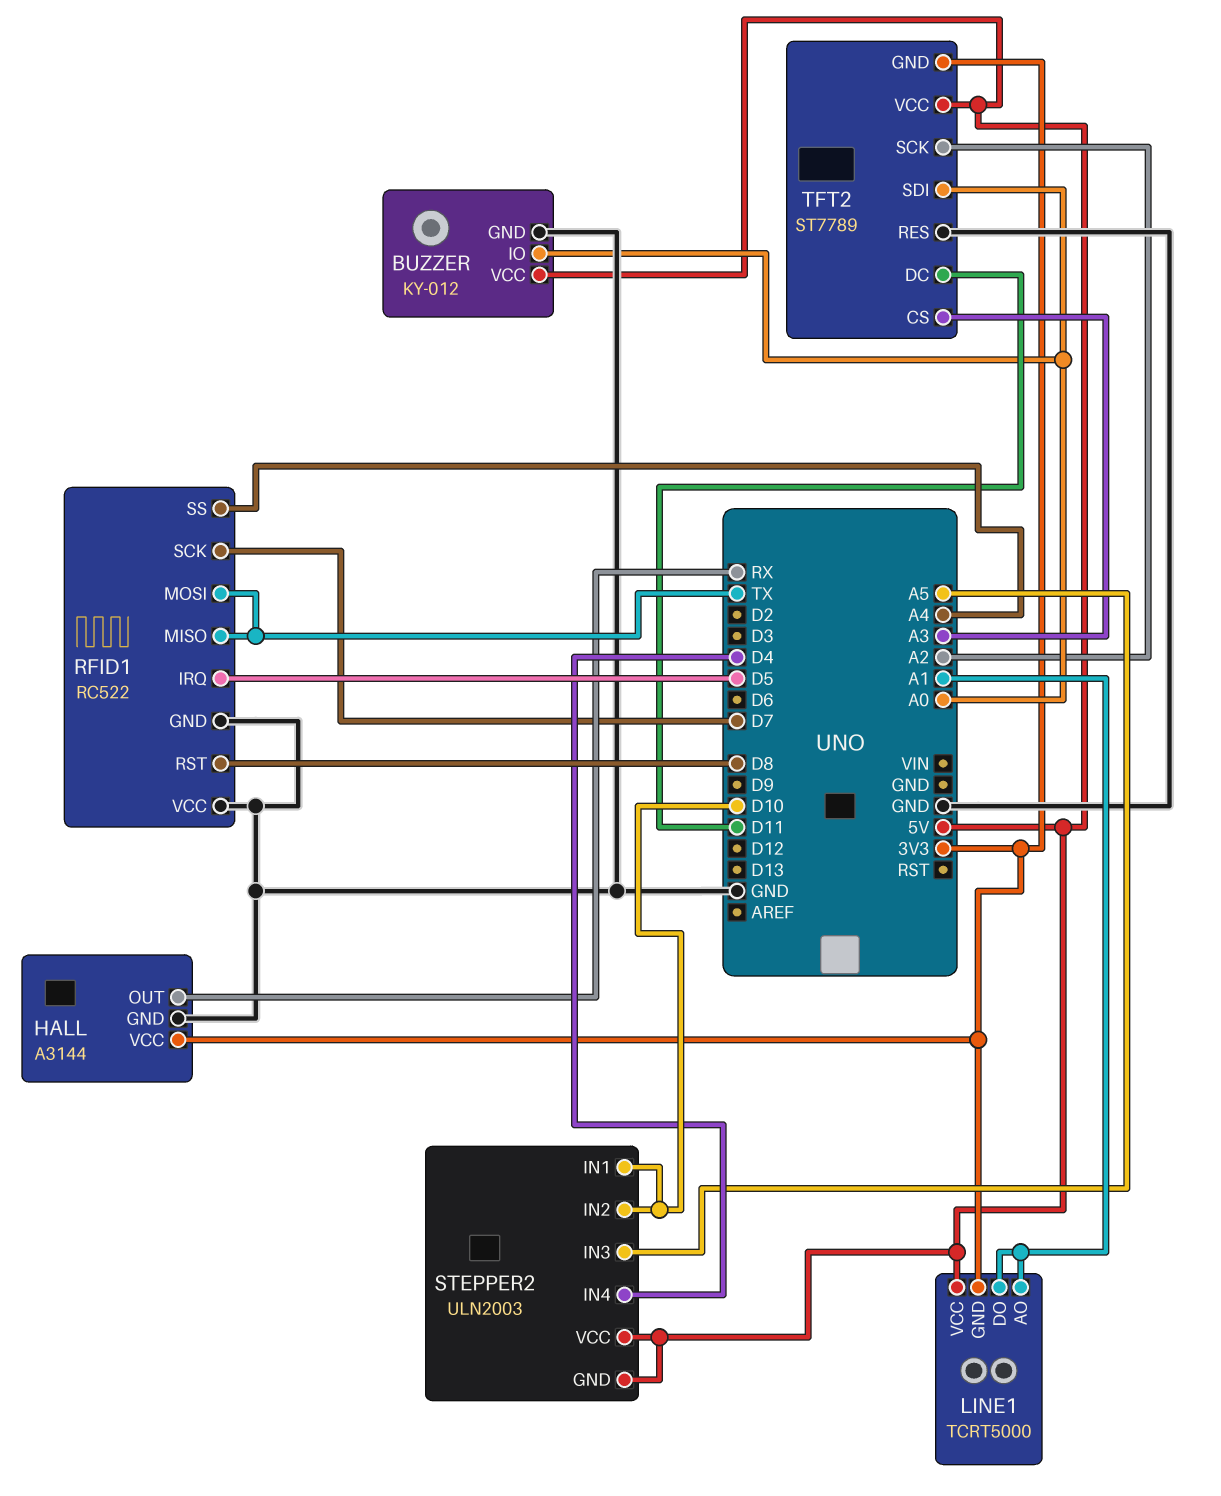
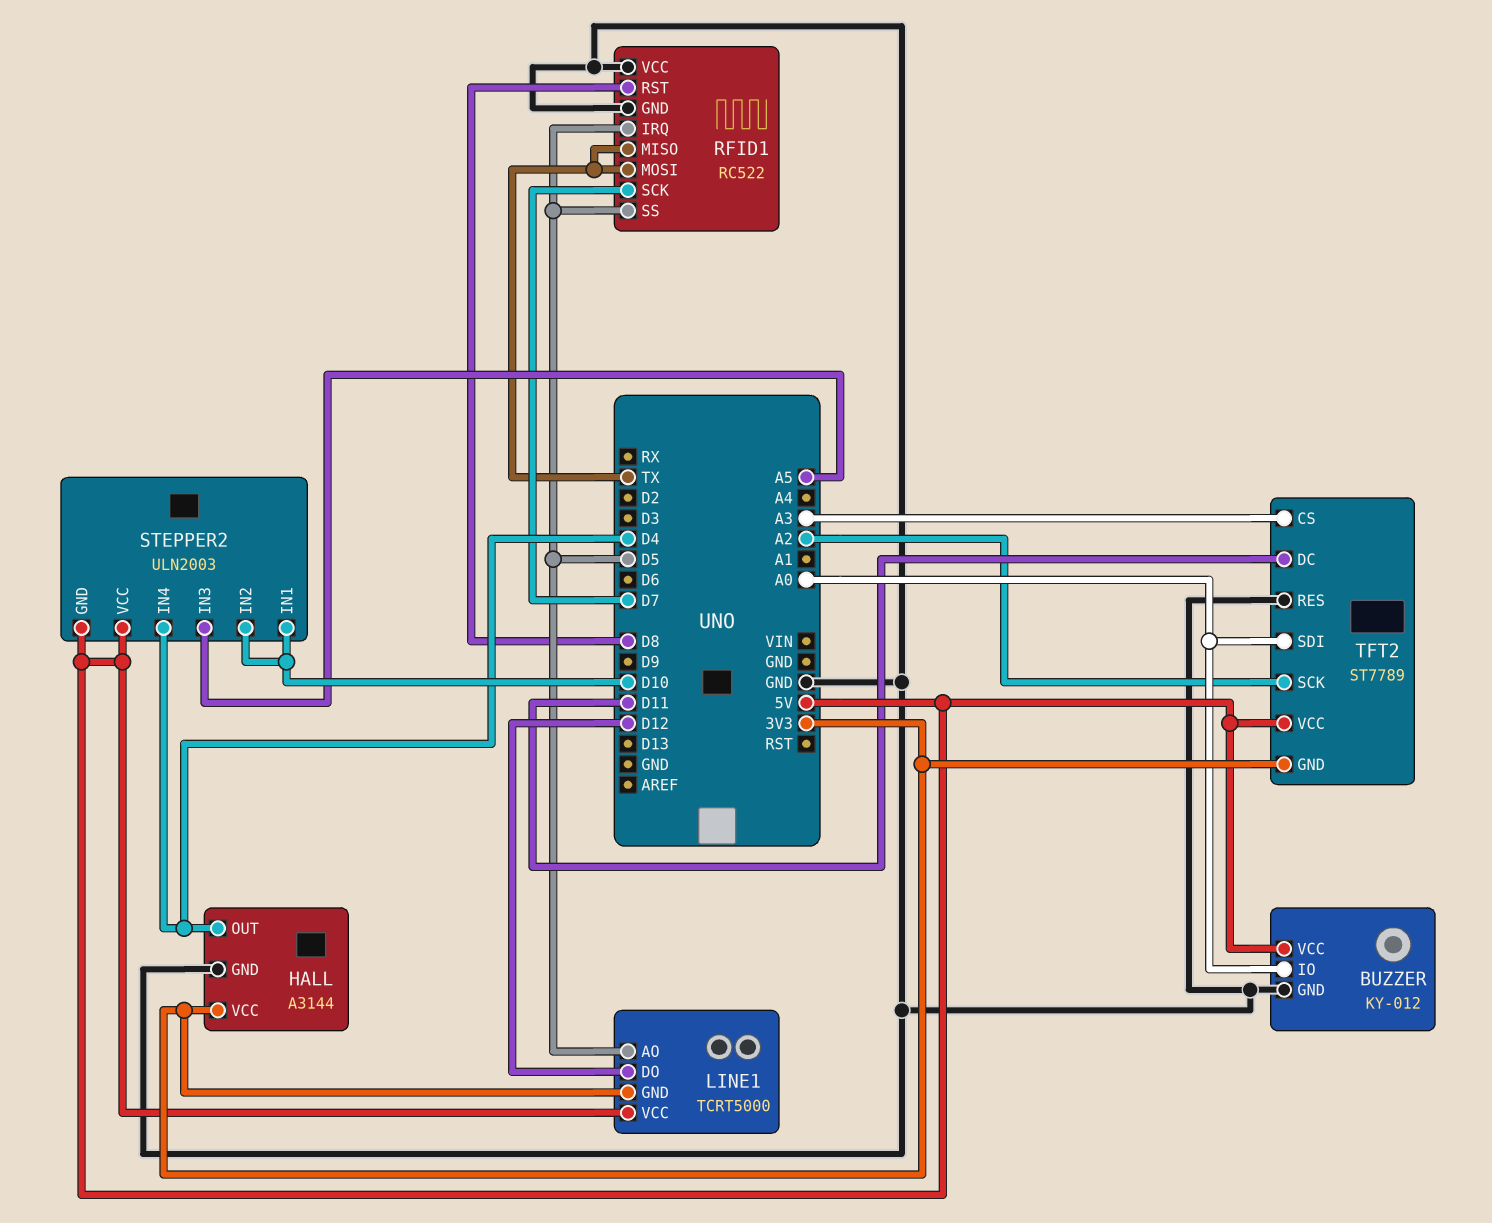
HALL pin OUT: RX -> D4
LINE1 pin AO: A1 -> D5
LINE1 pin DO: A1 -> D12
RFID1 pin SS: A4 -> D5

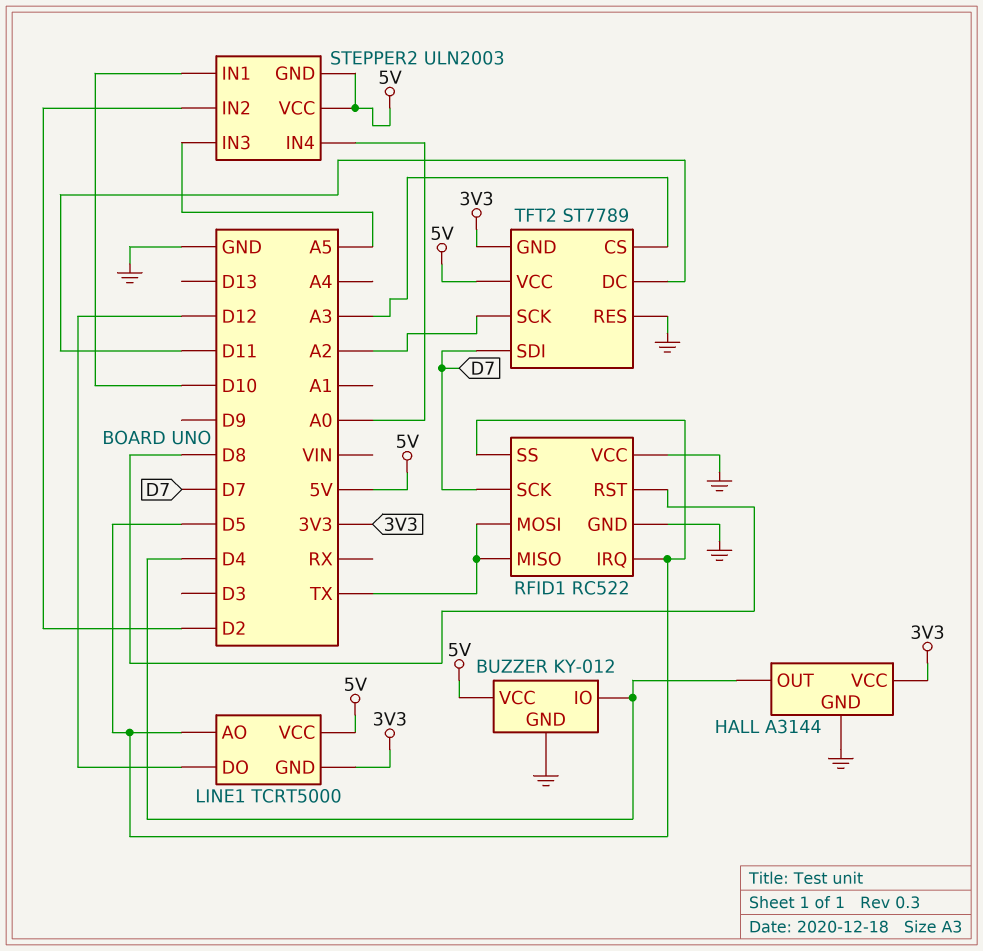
BUZZER pin IO: A0 -> D4
STEPPER2 pin IN2: D10 -> D2
STEPPER2 pin IN4: D4 -> A0
TFT2 pin SDI: A0 -> D7

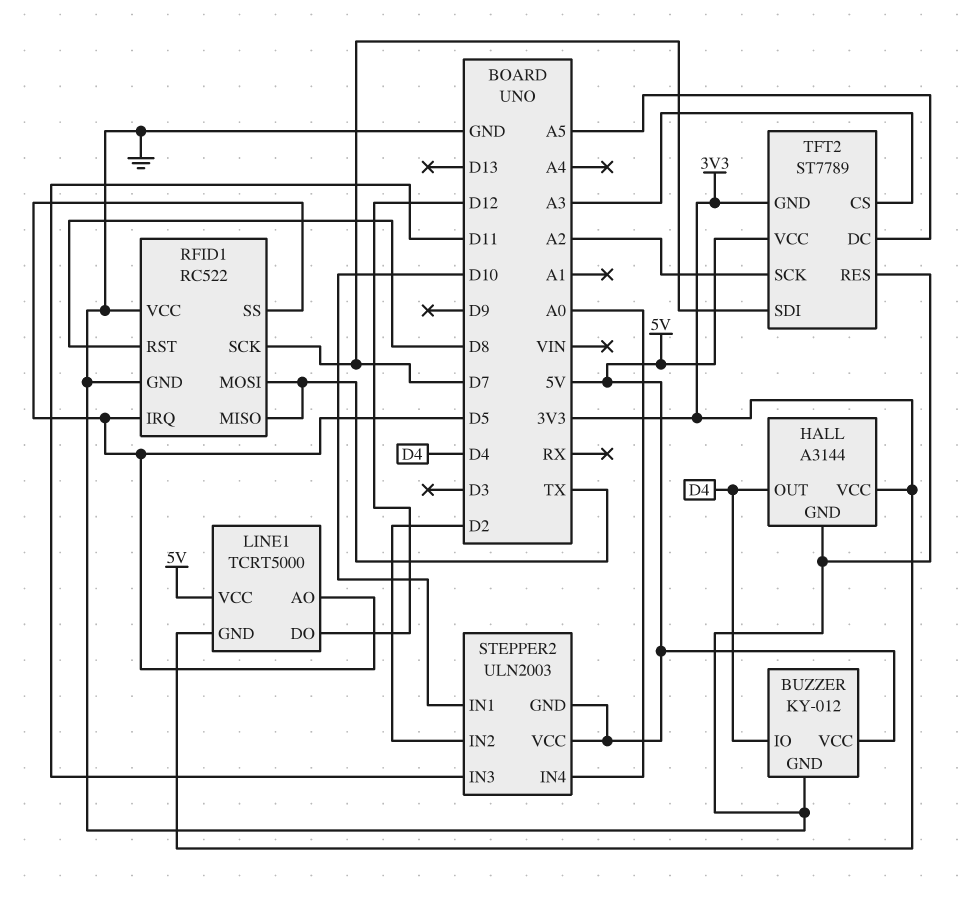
STEPPER2 pin IN3: A5 -> D11
TFT2 pin DC: D11 -> A5

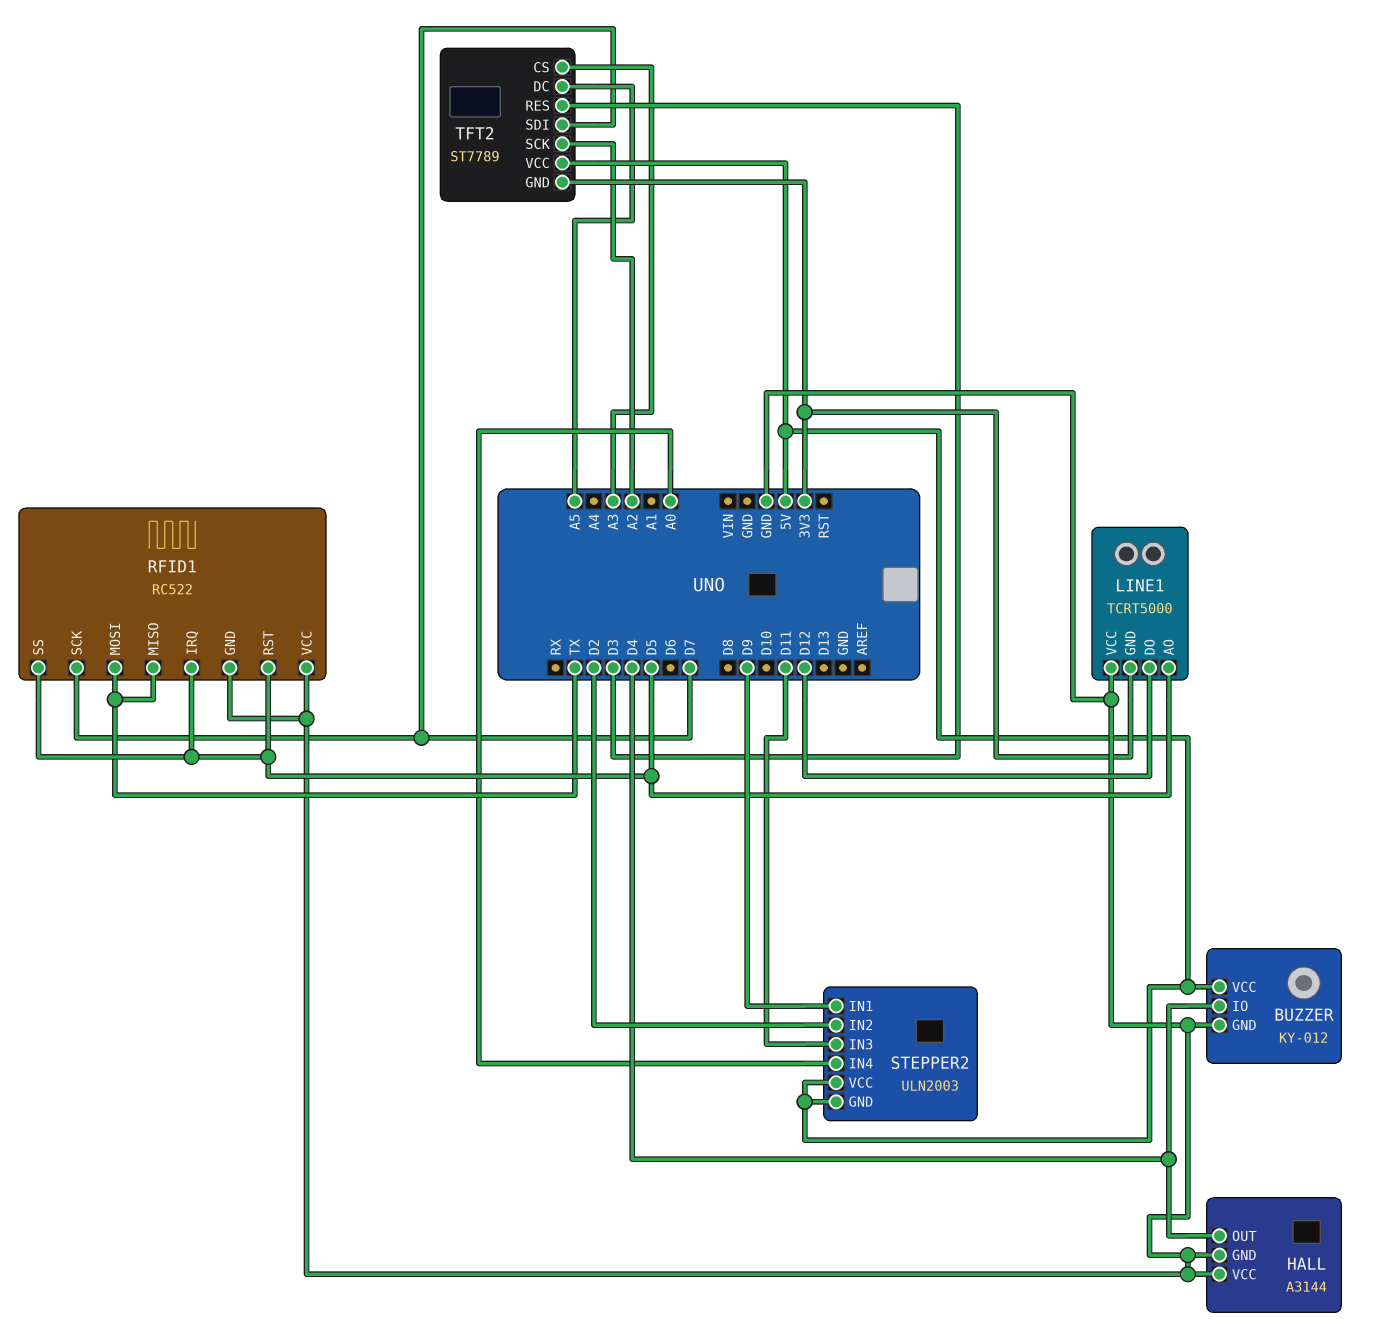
HALL pin VCC: 3V3 -> GND
LINE1 pin VCC: 5V -> GND
RFID1 pin RST: D8 -> D5
STEPPER2 pin IN1: D10 -> D9
TFT2 pin RES: GND -> D3

